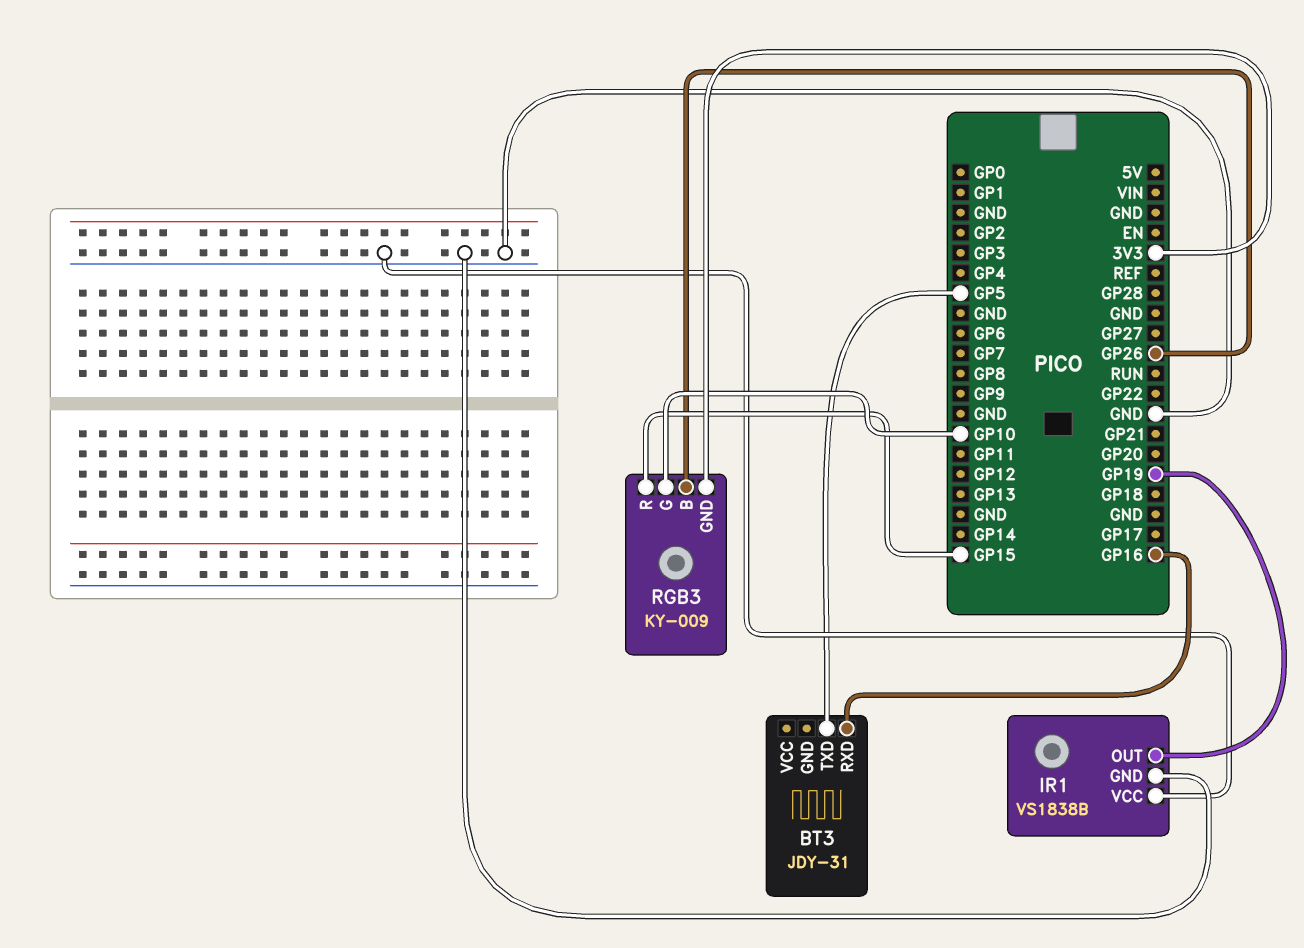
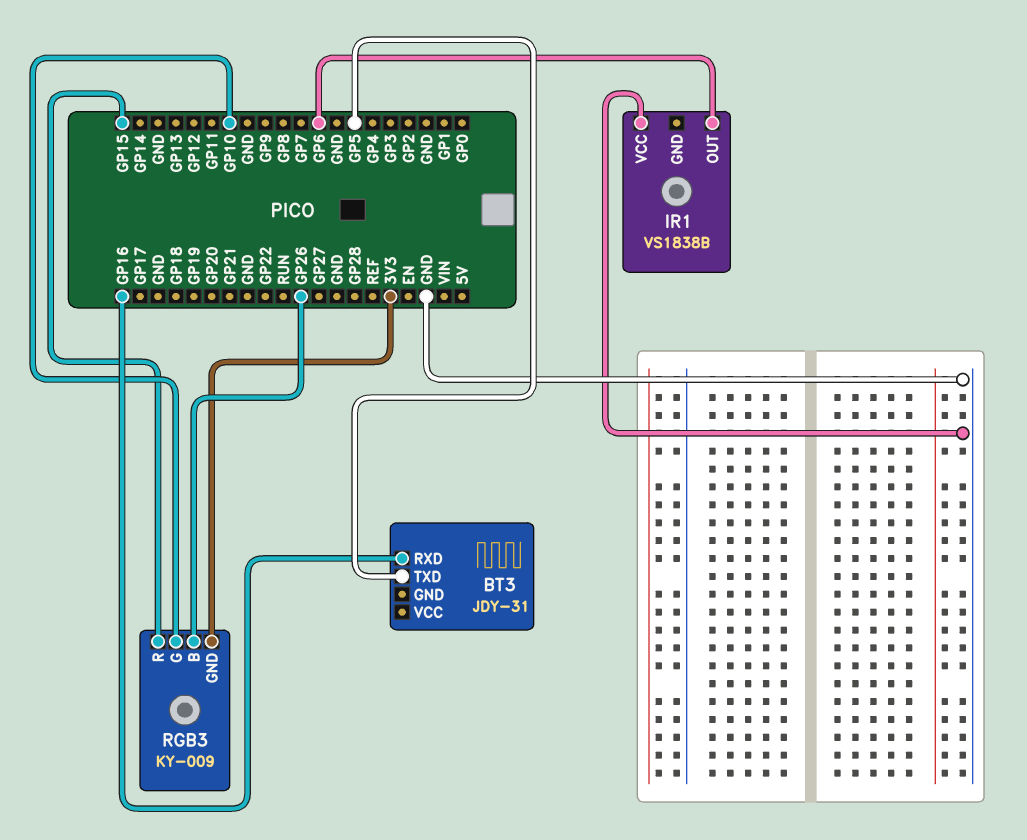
IR1 pin GND: GND -> none
IR1 pin OUT: GP19 -> GP6

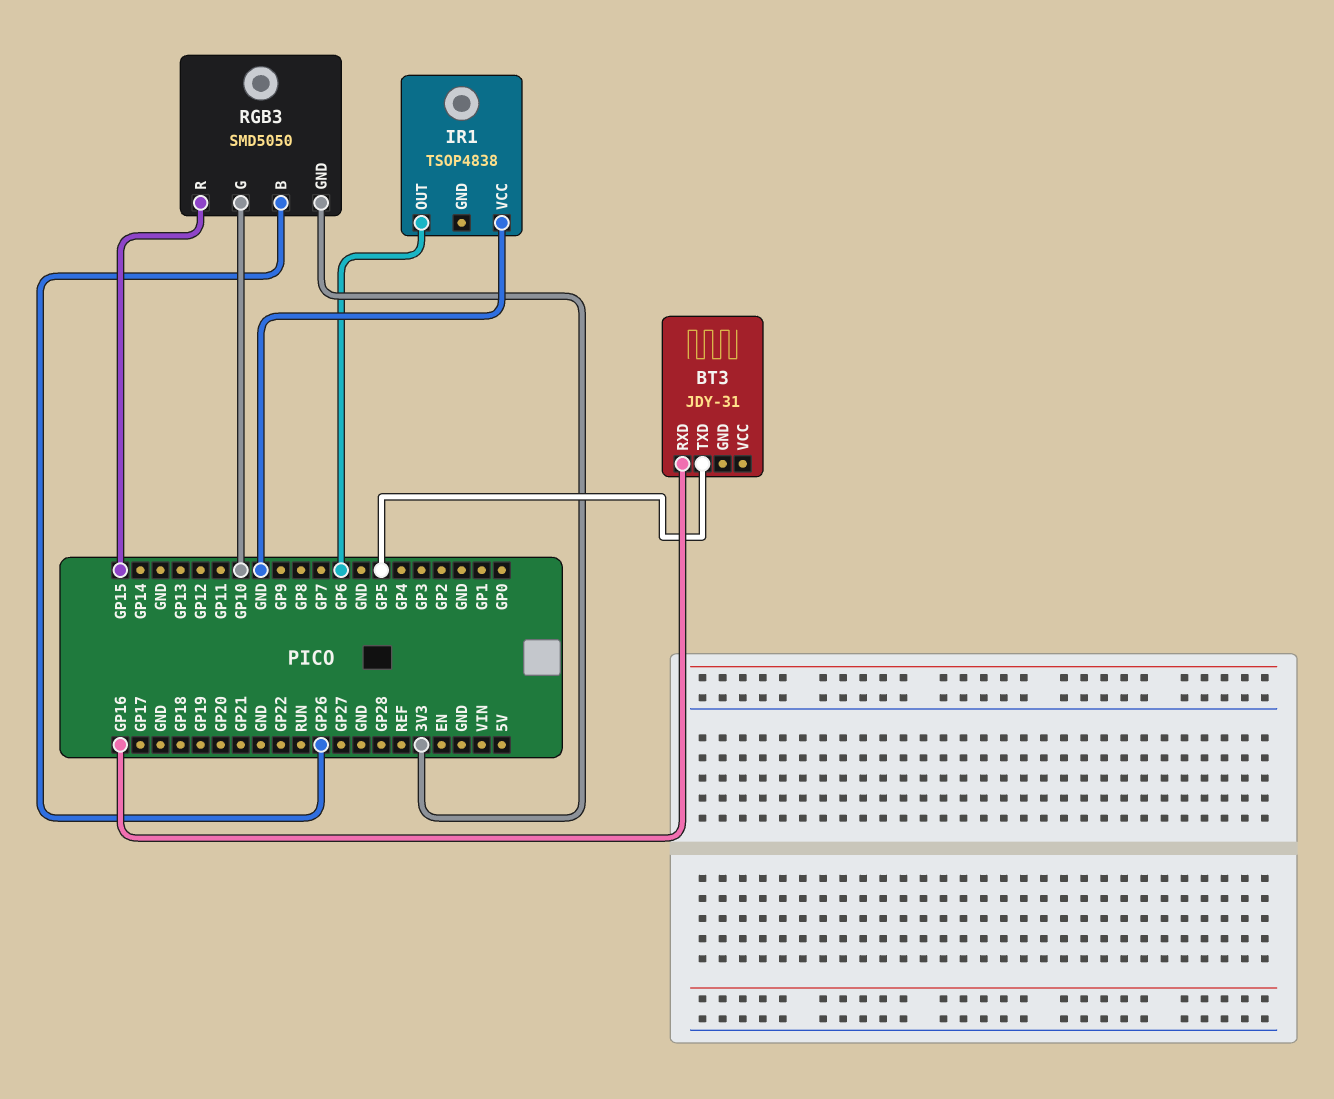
IR1: VS1838B -> TSOP4838
RGB3: KY-009 -> SMD5050

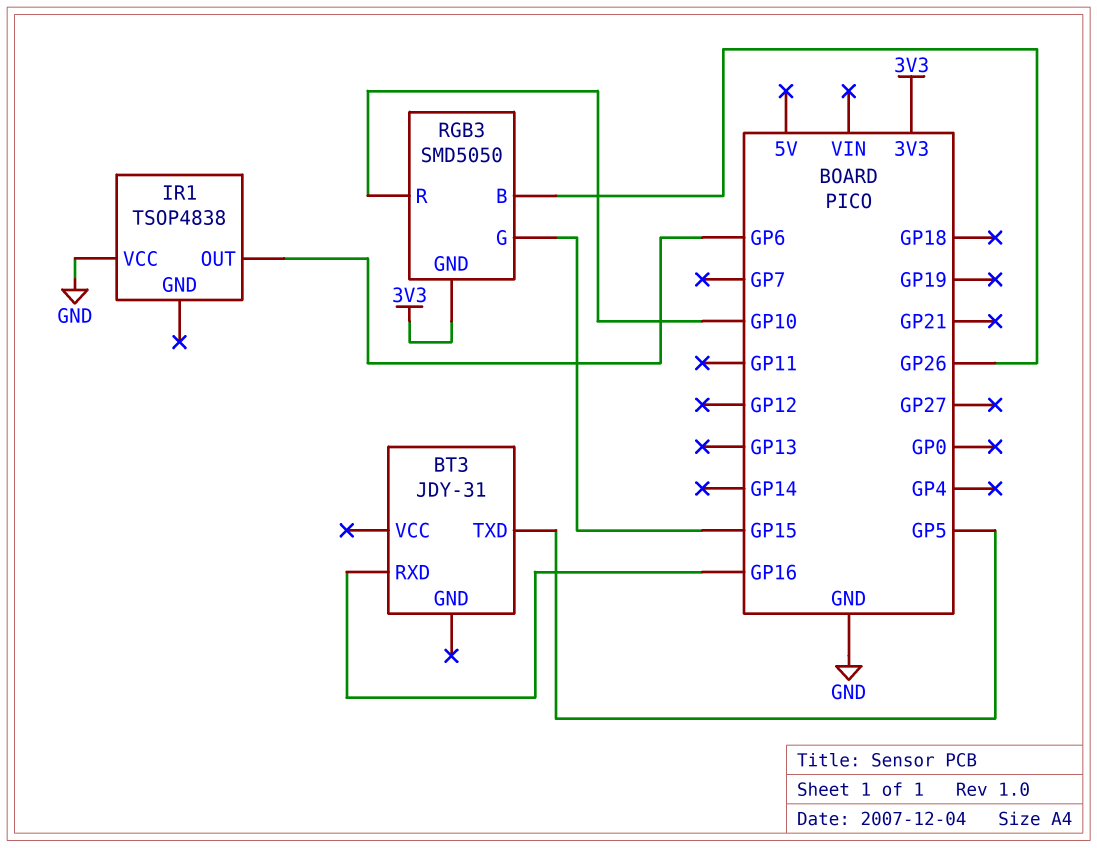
RGB3 pin G: GP10 -> GP15
RGB3 pin R: GP15 -> GP10

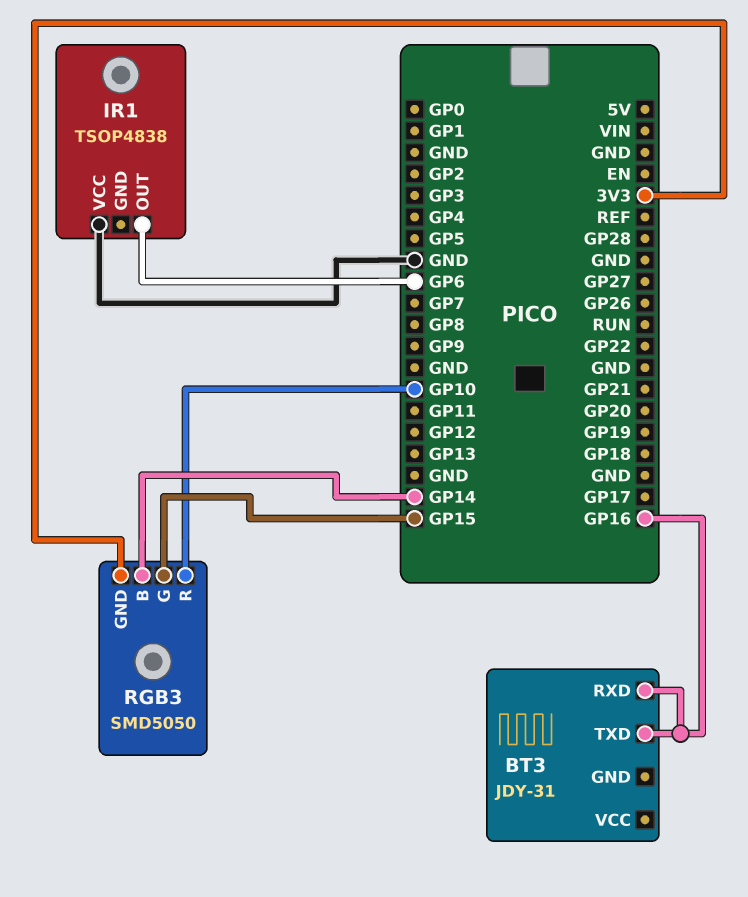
BT3 pin TXD: GP5 -> GP16
RGB3 pin B: GP26 -> GP14

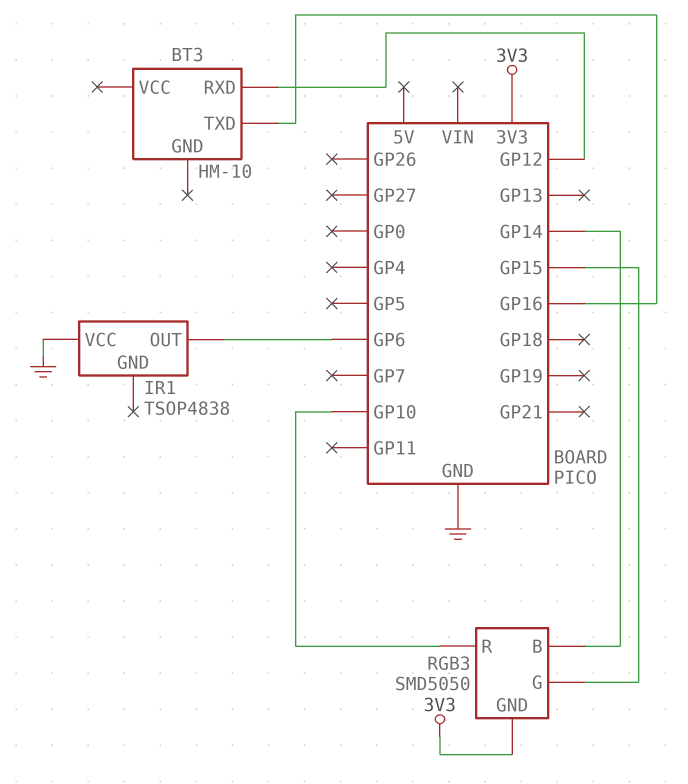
BT3: JDY-31 -> HM-10
BT3 pin RXD: GP16 -> GP12

